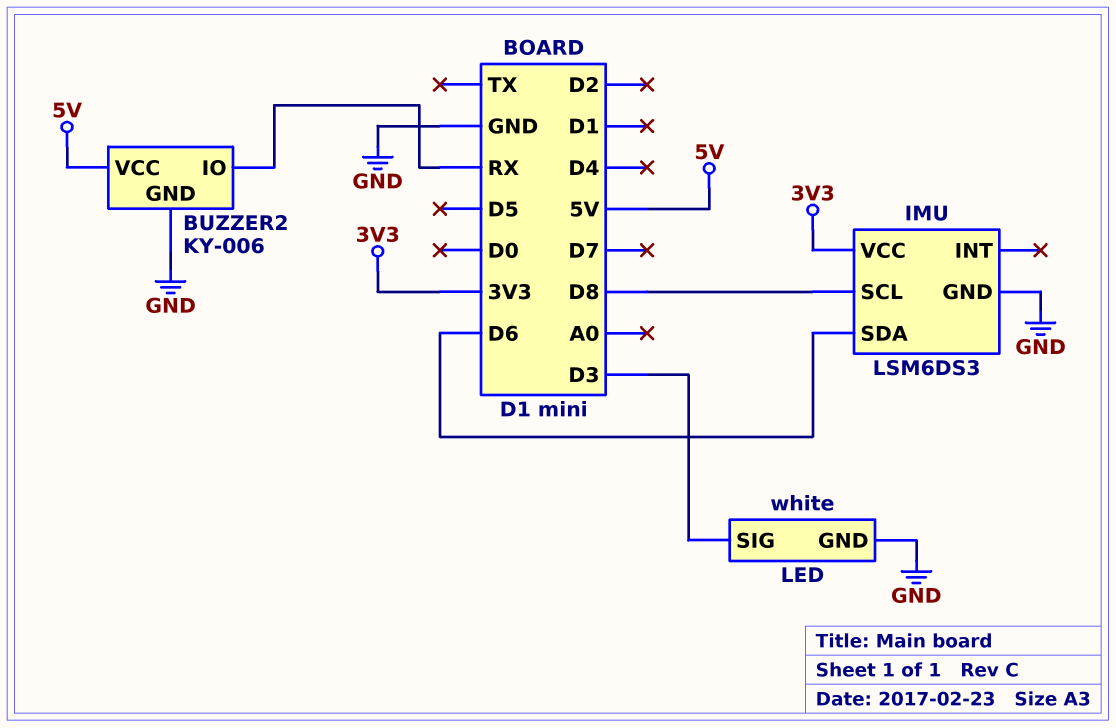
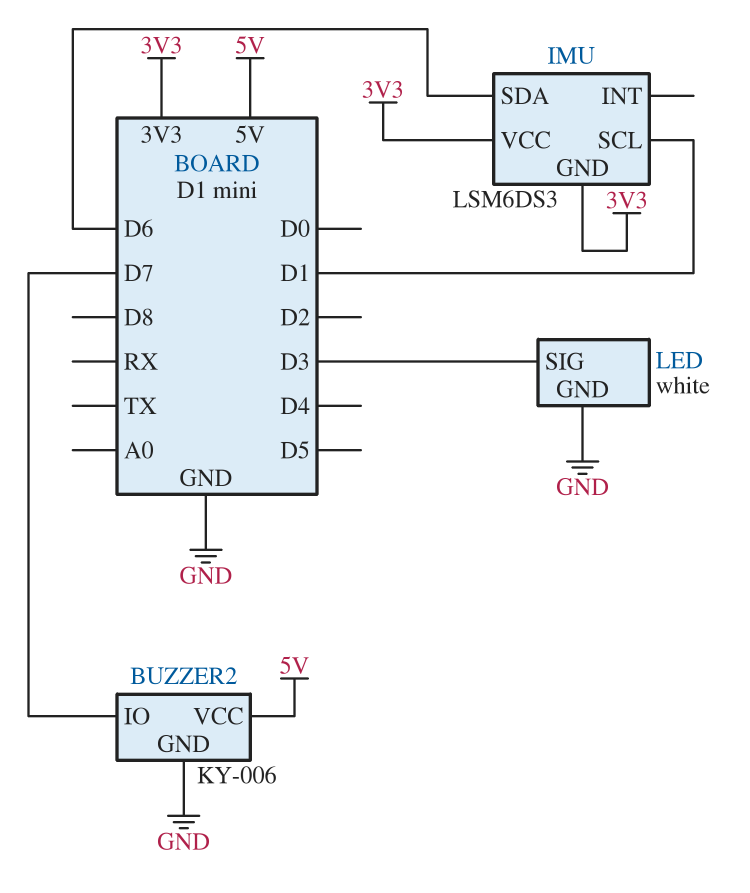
BUZZER2 pin IO: RX -> D7
IMU pin GND: GND -> 3V3
IMU pin SCL: D8 -> D1

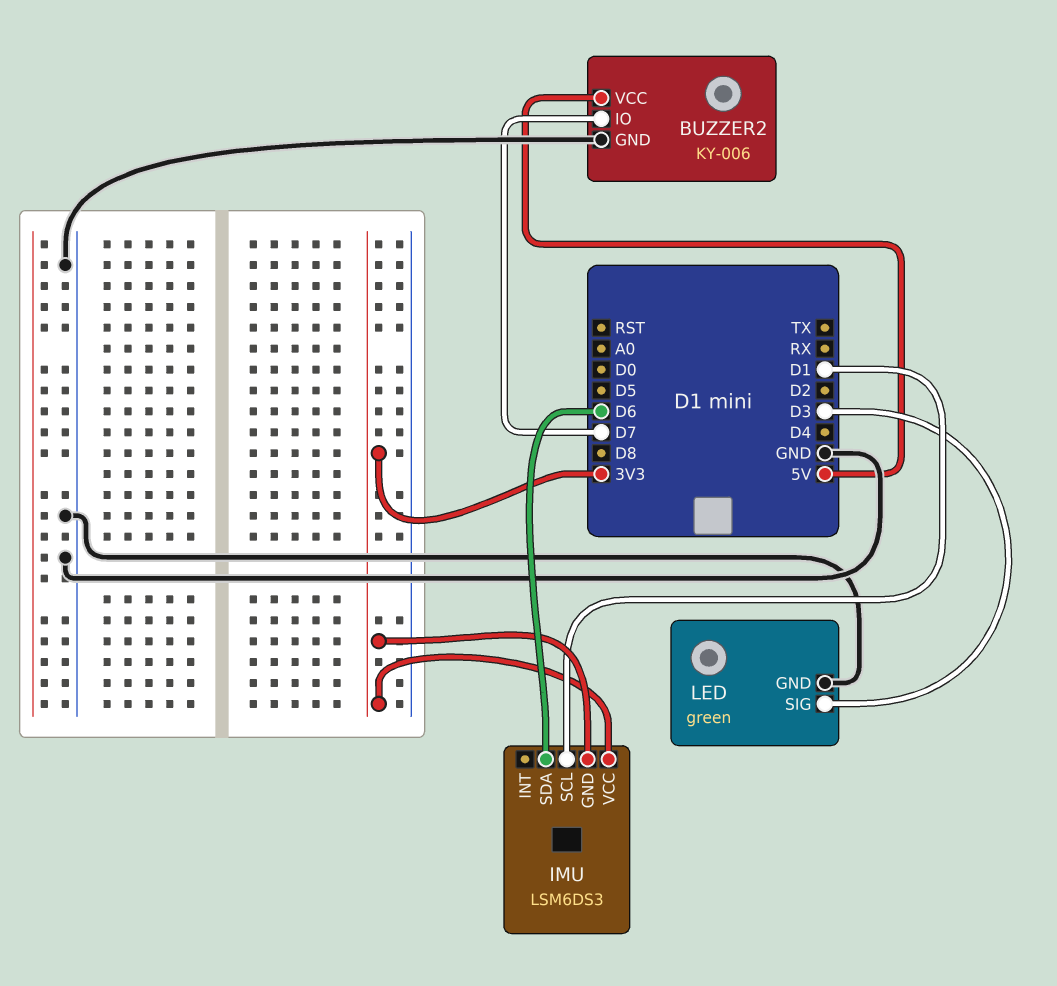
LED: white -> green

